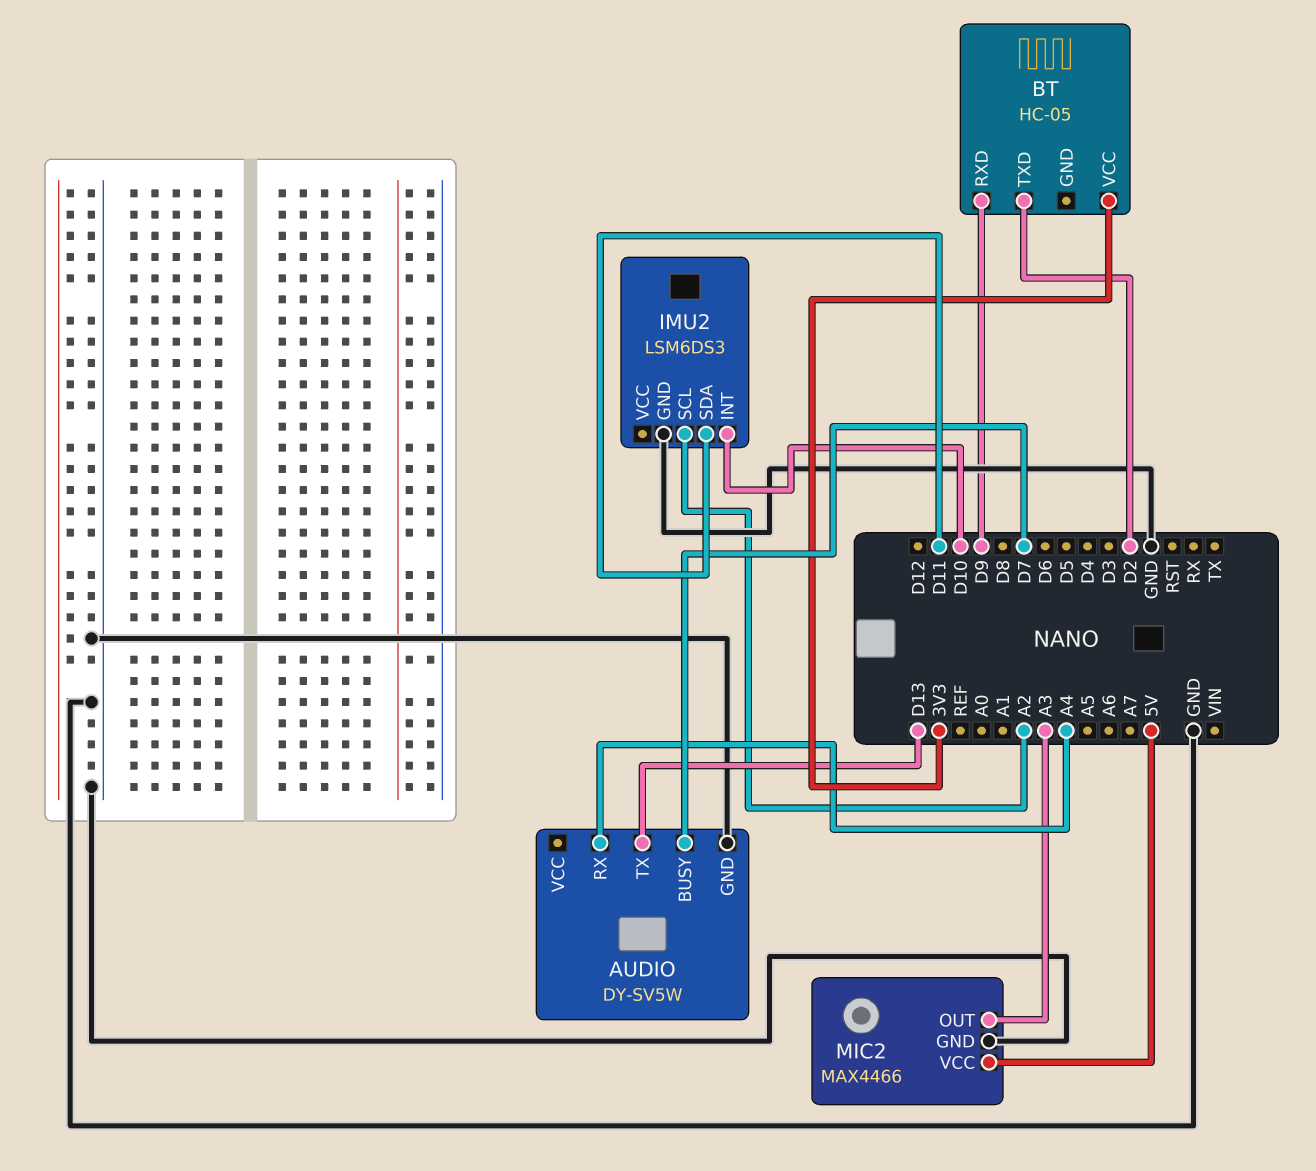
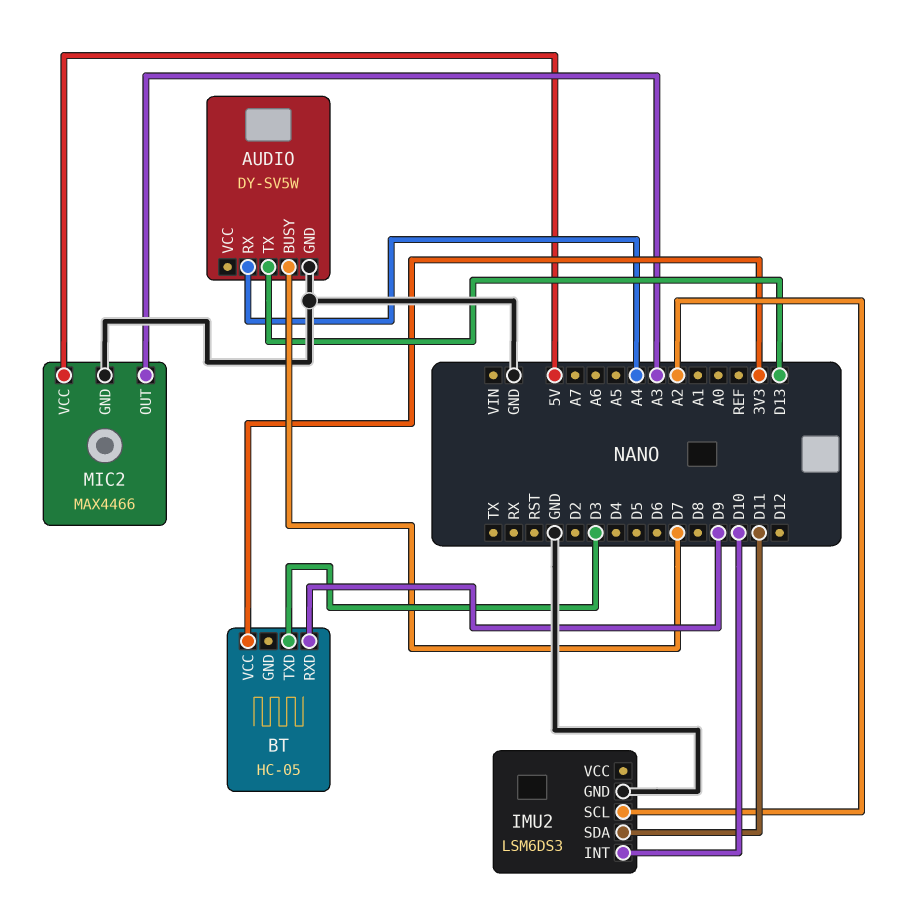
BT pin TXD: D2 -> D3

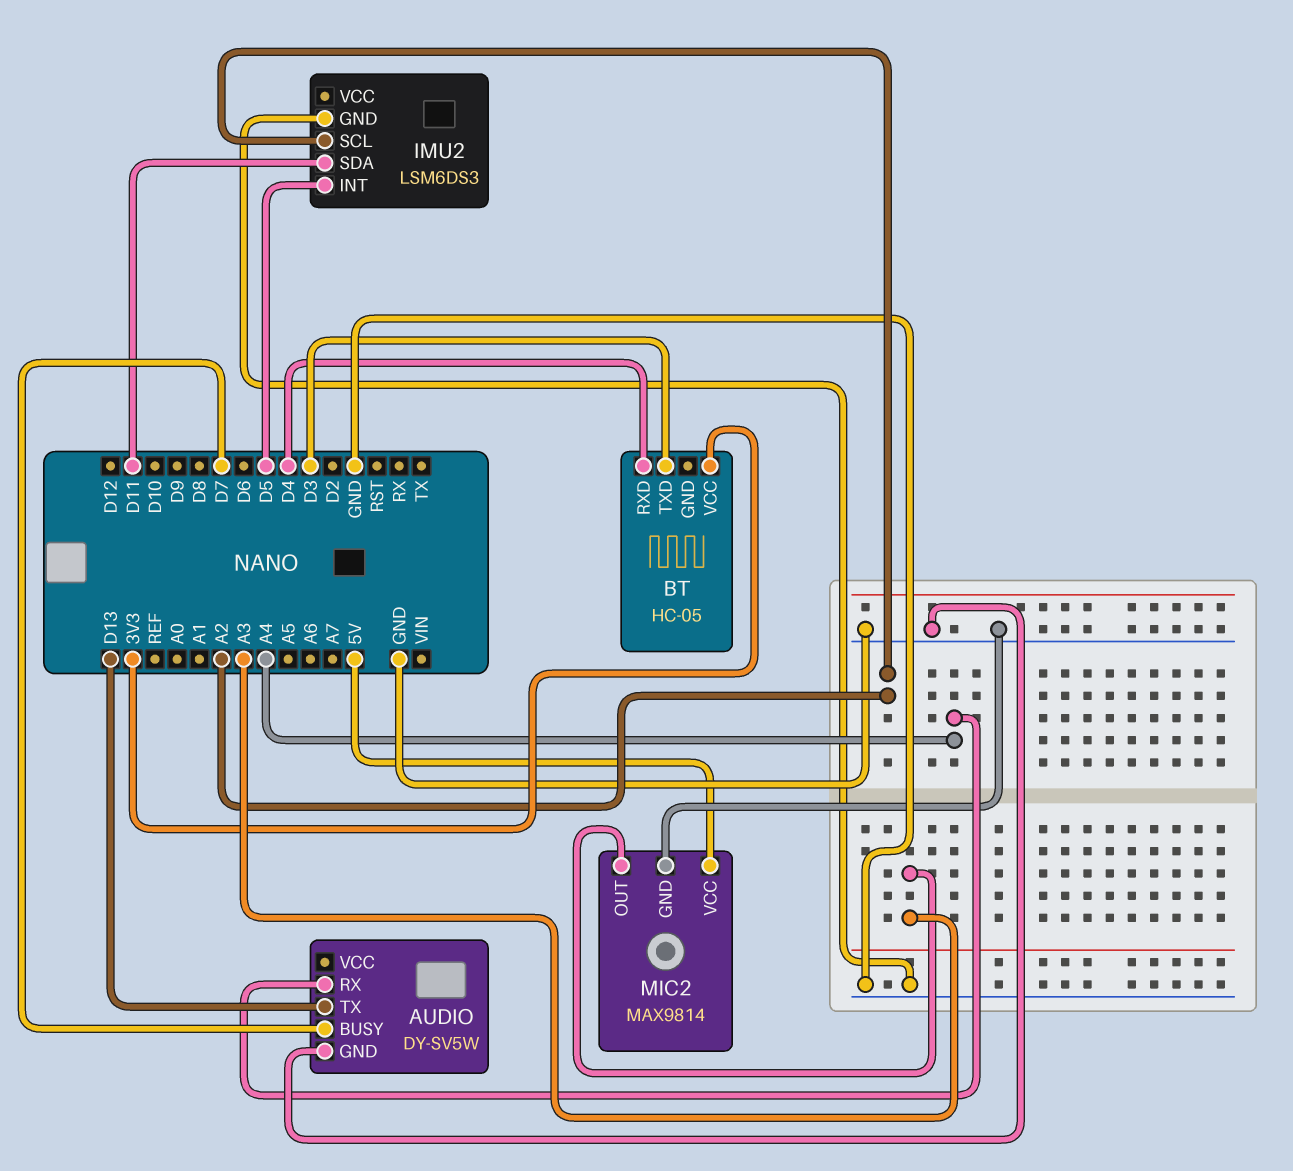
BT pin RXD: D9 -> D4
IMU2 pin INT: D10 -> D5
MIC2: MAX4466 -> MAX9814

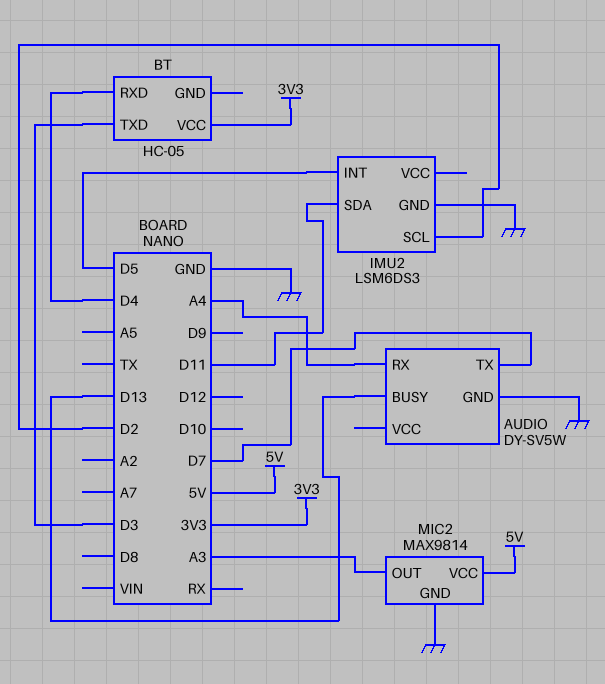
AUDIO pin BUSY: D7 -> D13
AUDIO pin TX: D13 -> D7
IMU2 pin SCL: A2 -> D2

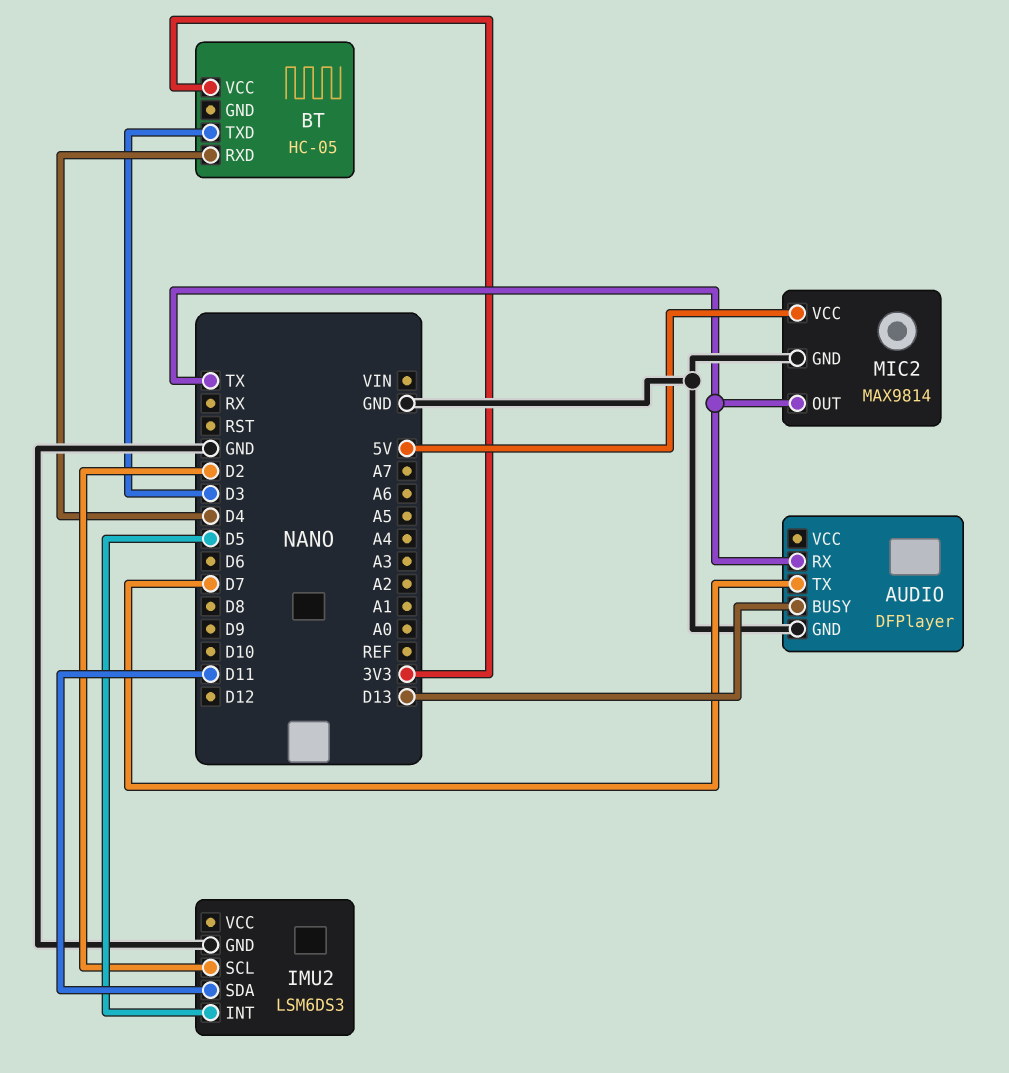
AUDIO: DY-SV5W -> DFPlayer
AUDIO pin RX: A4 -> TX
MIC2 pin OUT: A3 -> TX

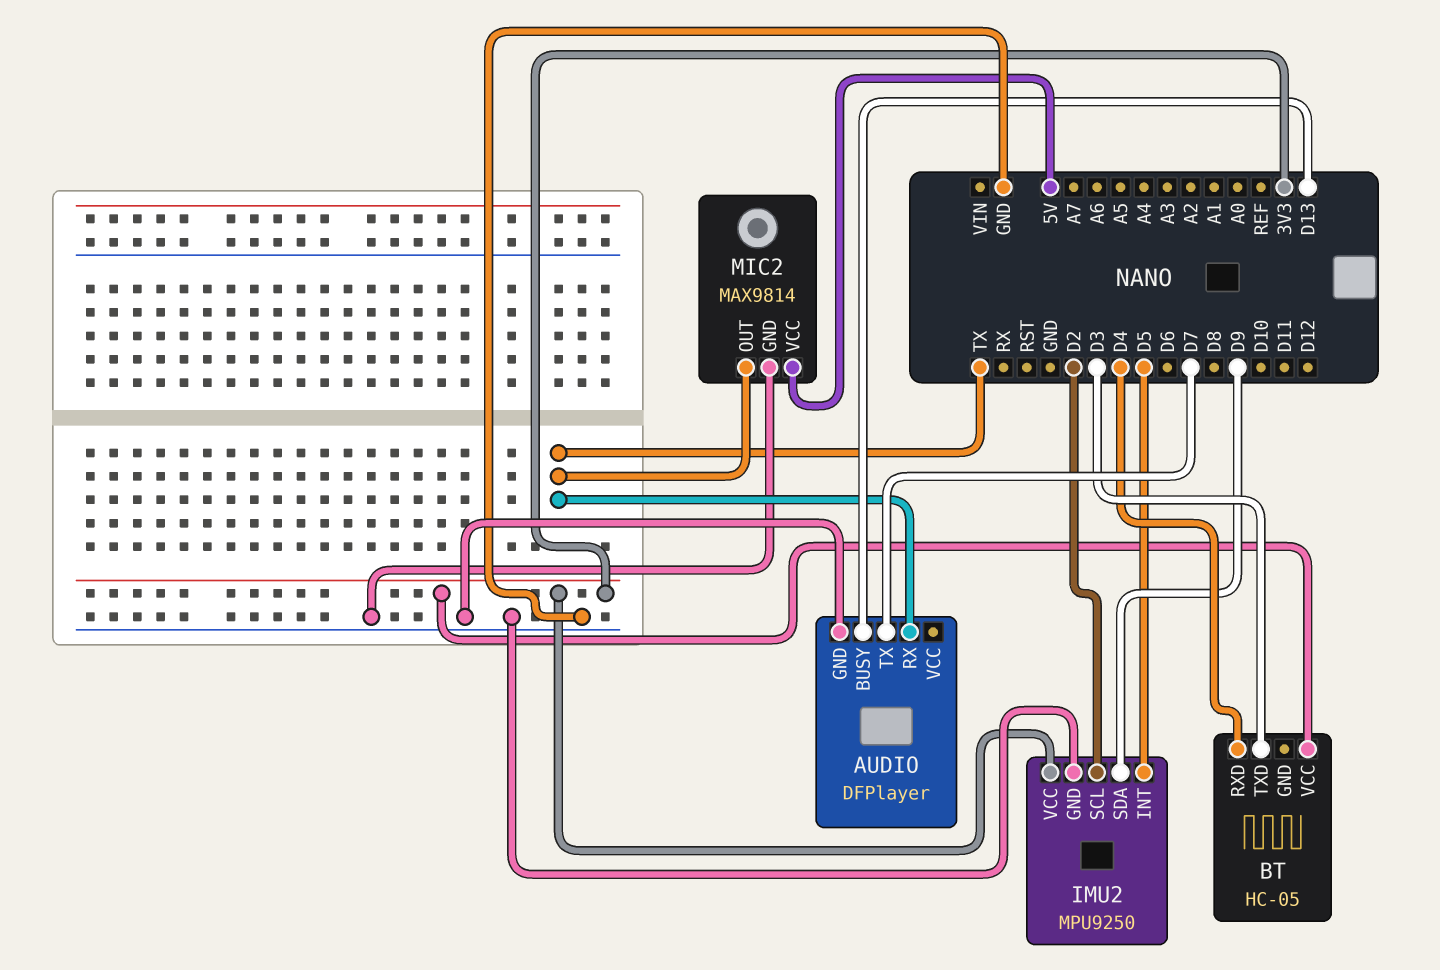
IMU2: LSM6DS3 -> MPU9250
IMU2 pin SDA: D11 -> D9
IMU2 pin VCC: none -> 3V3

